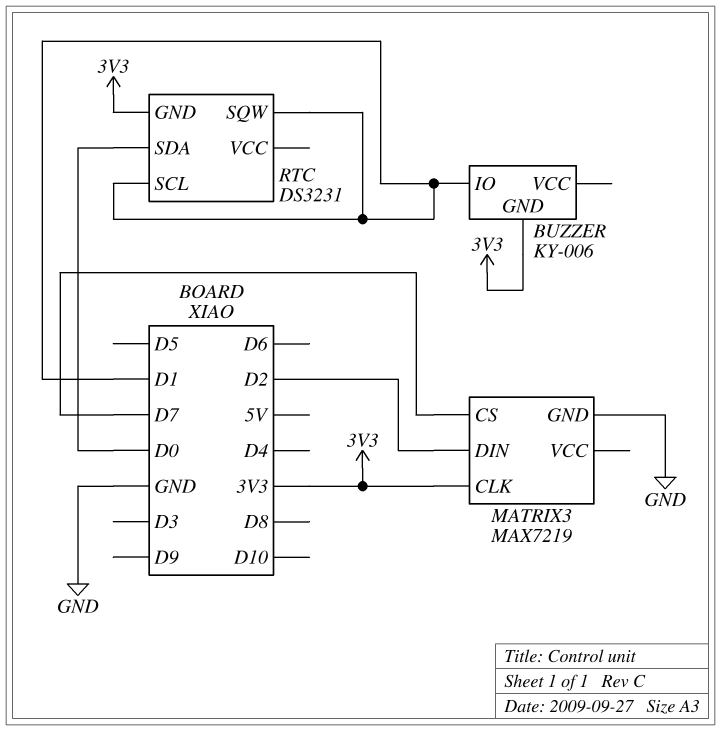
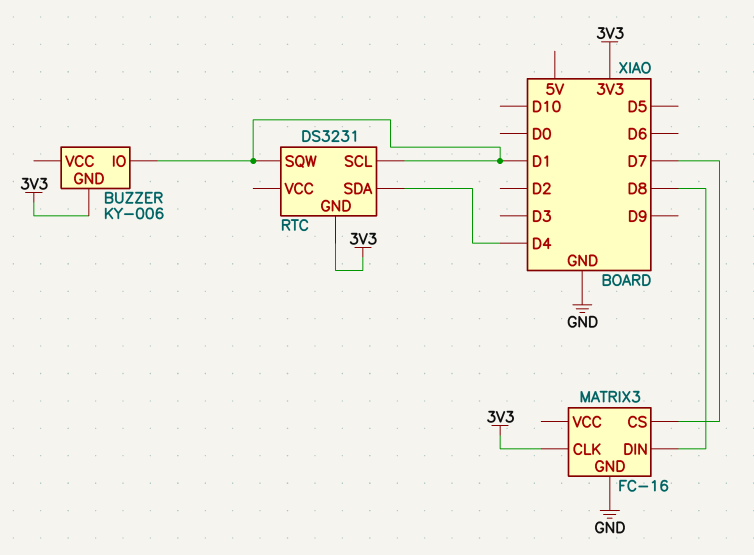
MATRIX3: MAX7219 -> FC-16
MATRIX3 pin DIN: D2 -> D8
RTC pin SDA: D0 -> D4

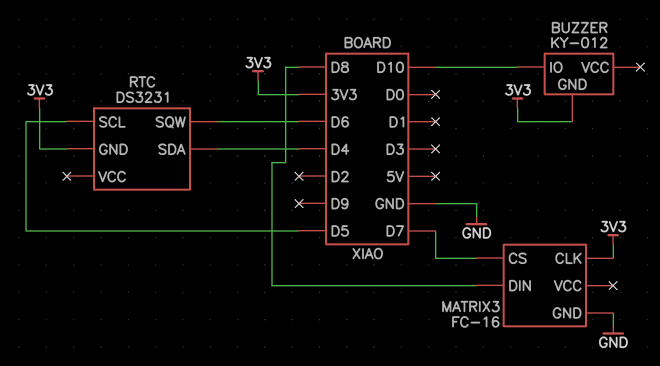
BUZZER: KY-006 -> KY-012
BUZZER pin IO: D1 -> D10
RTC pin SCL: D1 -> D5
RTC pin SQW: D1 -> D6

